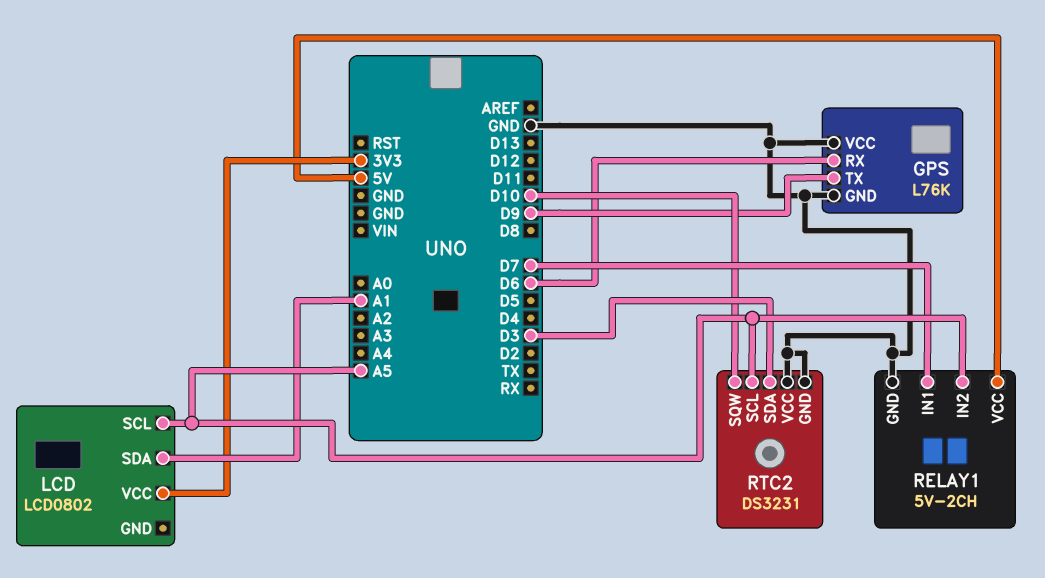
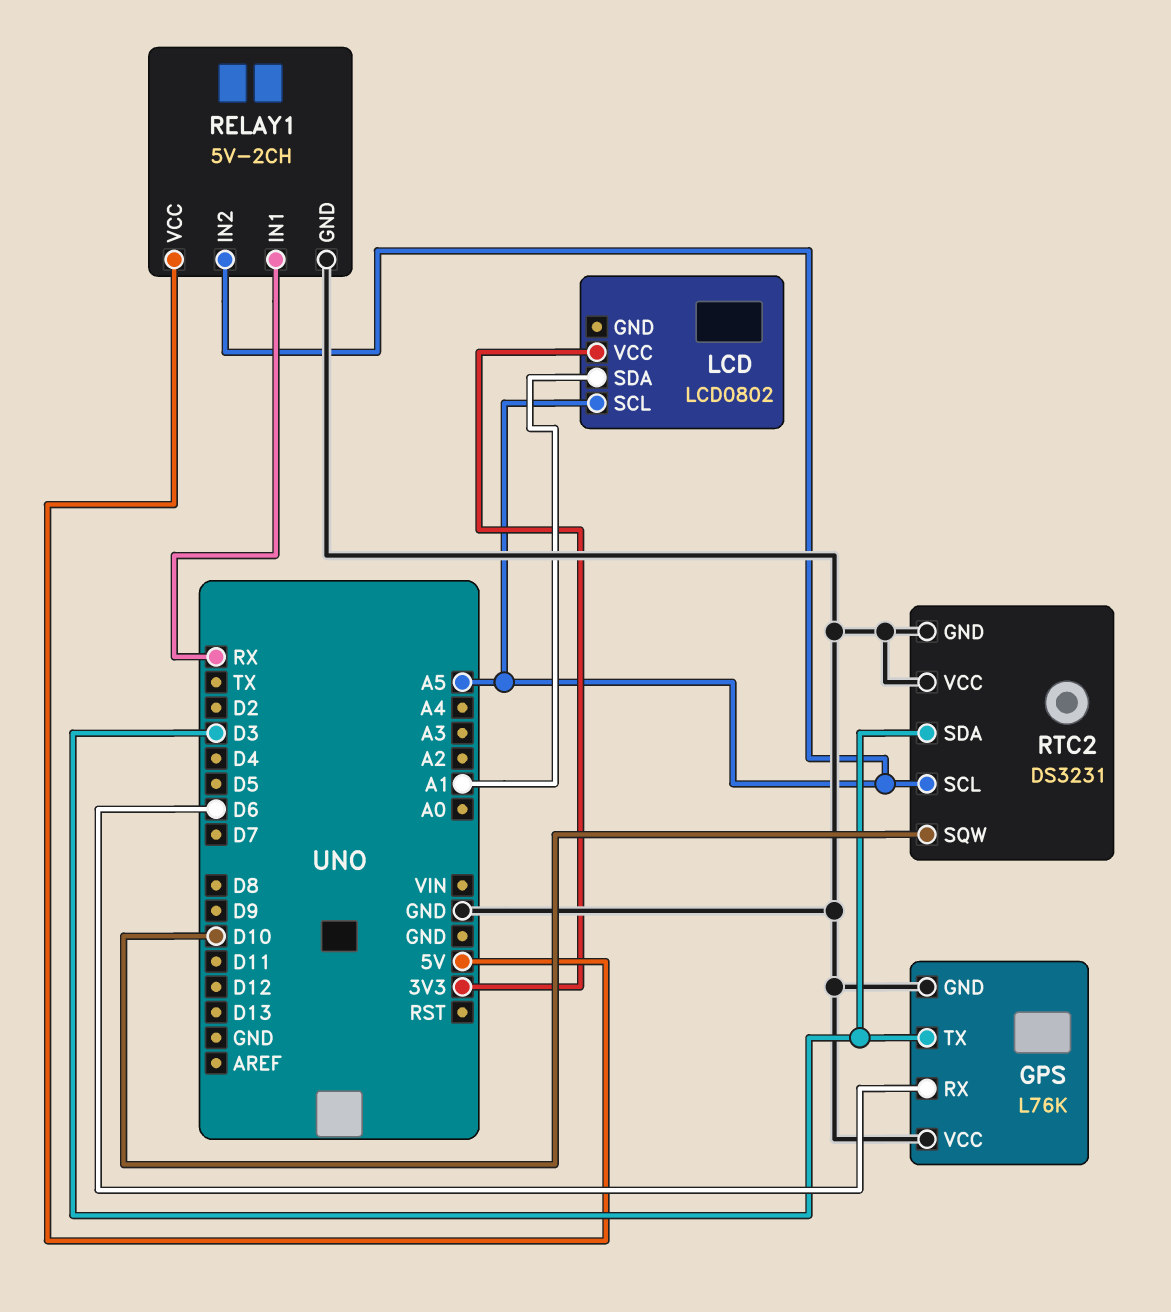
GPS pin TX: D9 -> D3
RELAY1 pin IN1: D7 -> RX

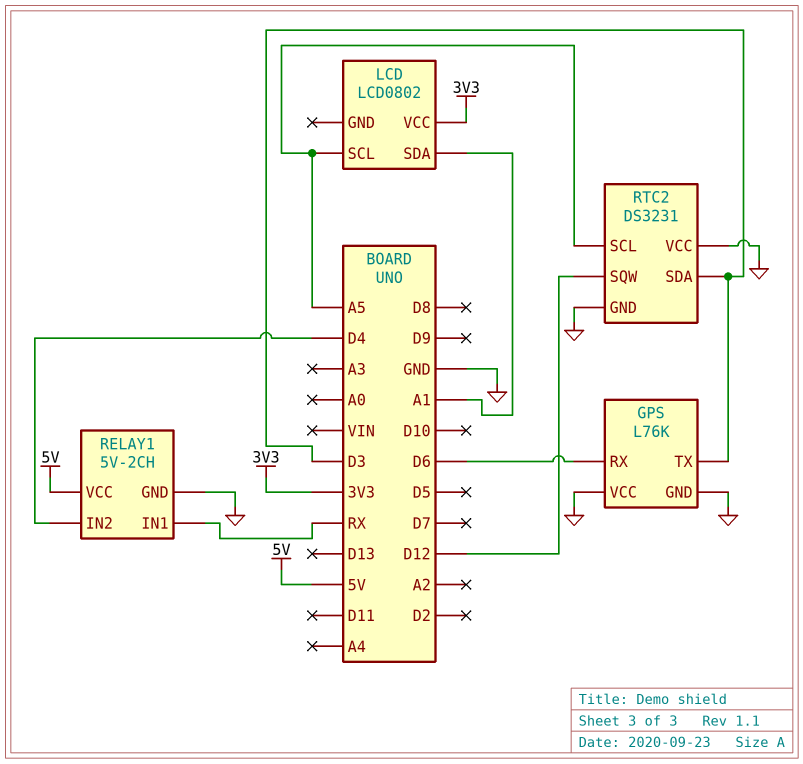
RELAY1 pin IN2: A5 -> D4
RTC2 pin SQW: D10 -> D12

